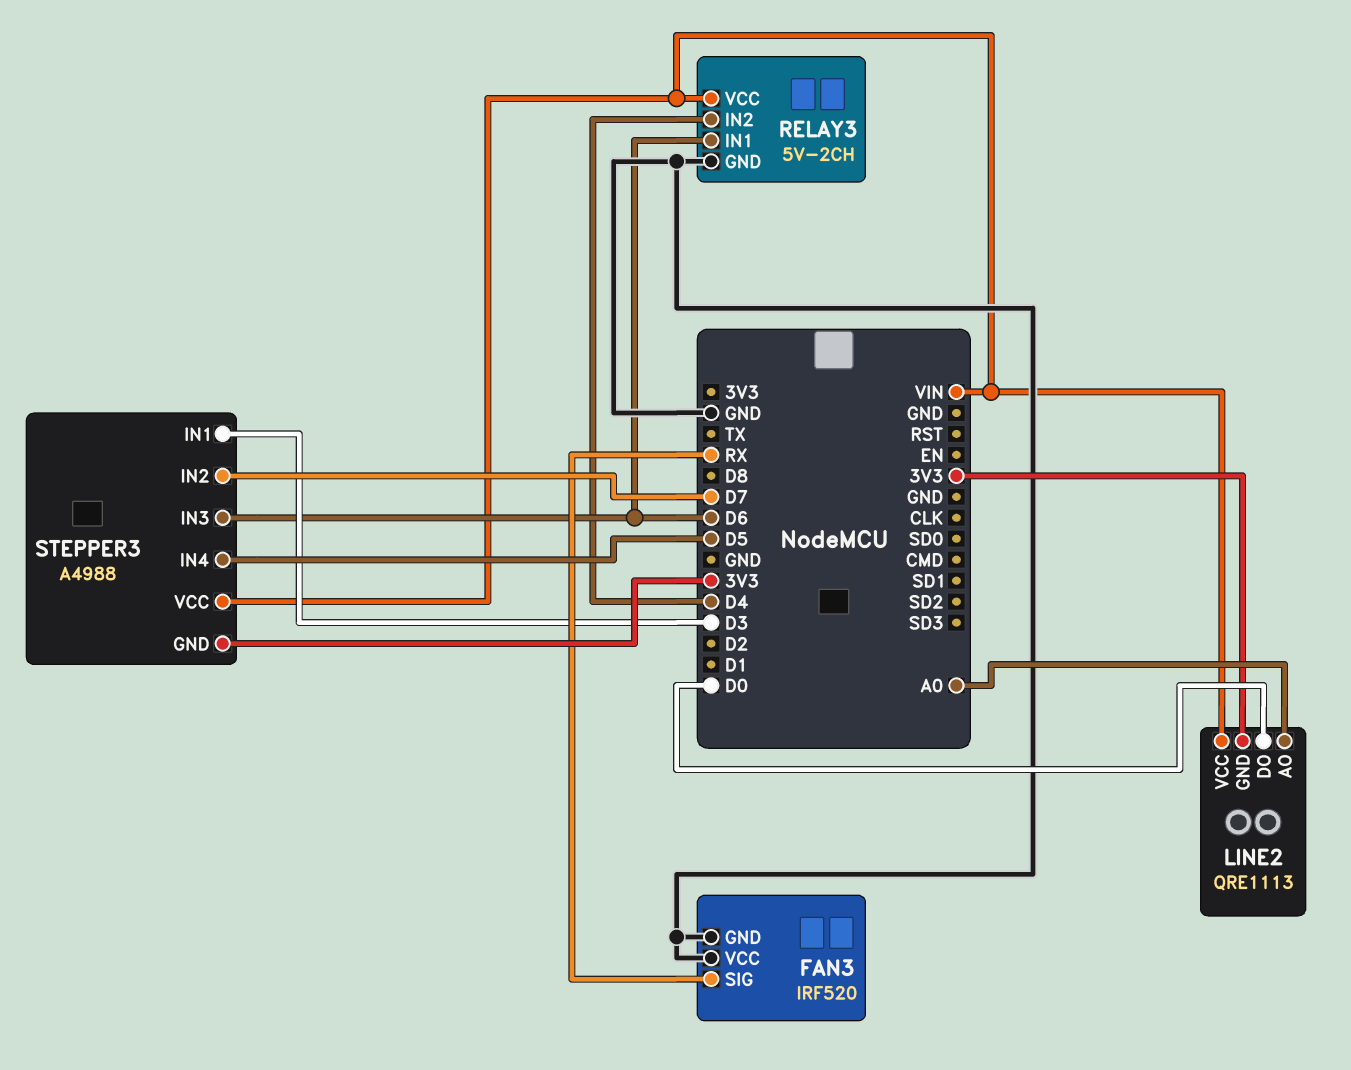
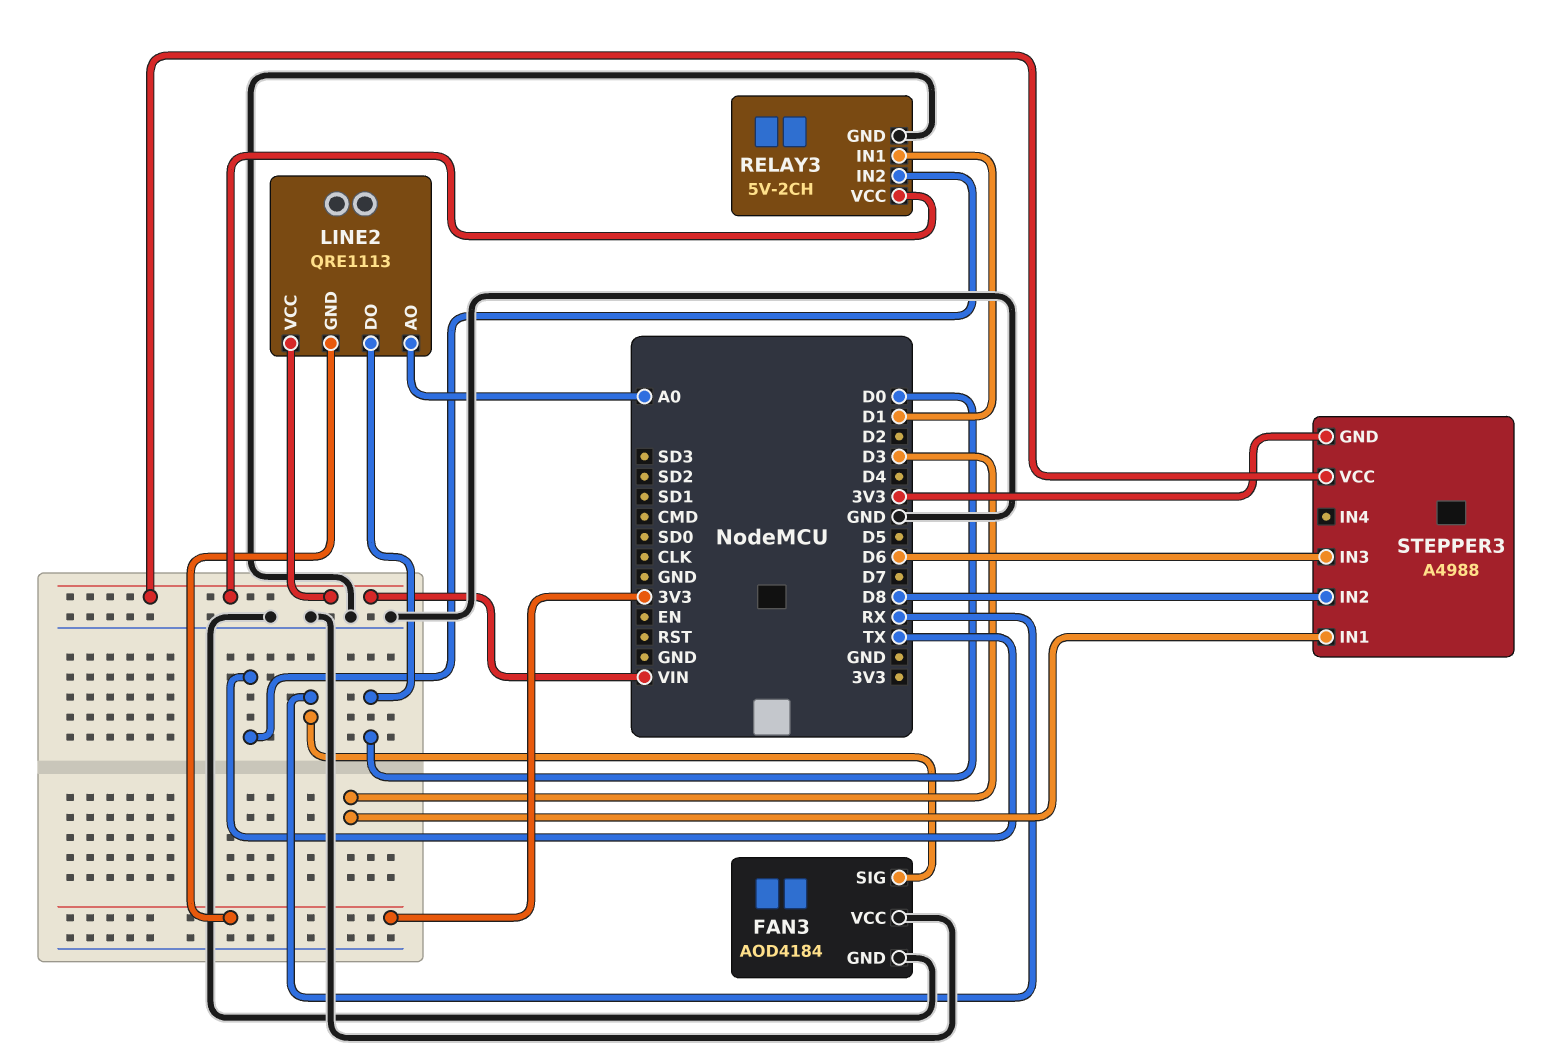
FAN3: IRF520 -> AOD4184
RELAY3 pin IN1: D6 -> D1
RELAY3 pin IN2: D4 -> TX
STEPPER3 pin IN2: D7 -> D8
STEPPER3 pin IN4: D5 -> none

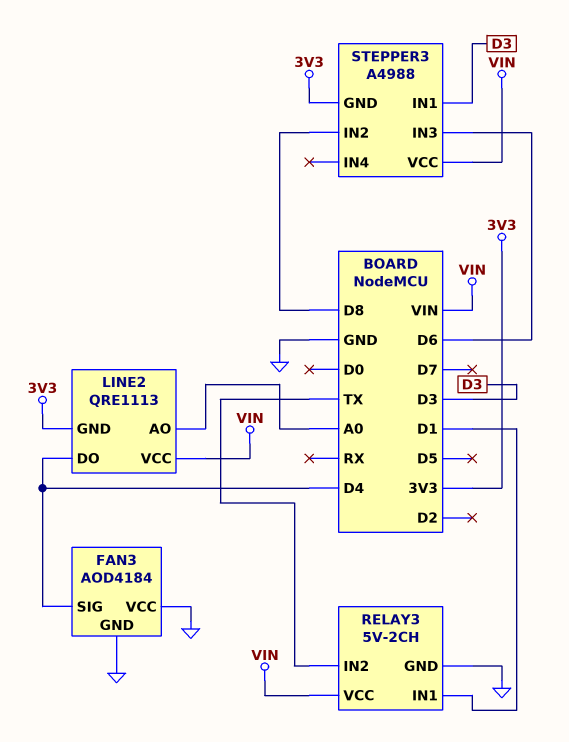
FAN3 pin SIG: RX -> D4
LINE2 pin DO: D0 -> D4

